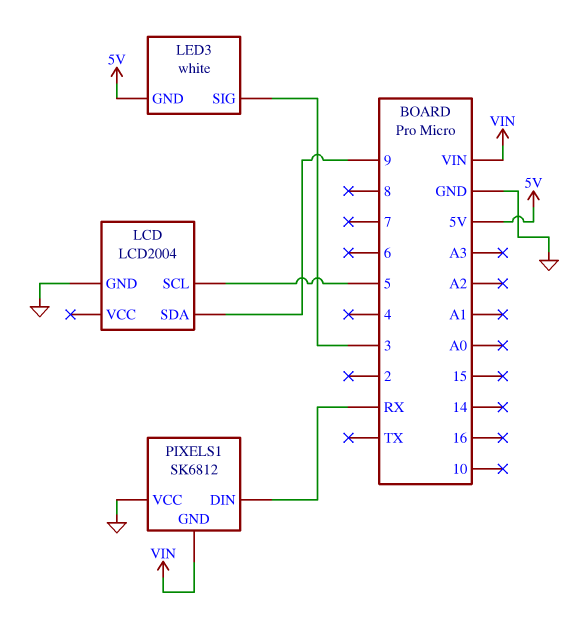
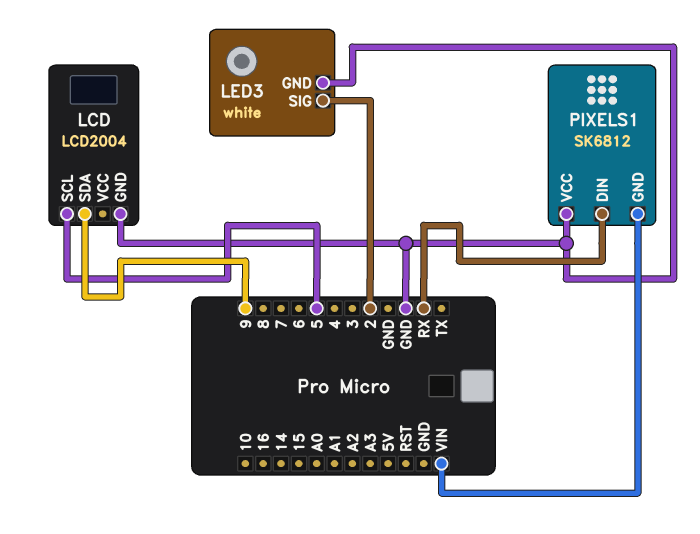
LED3 pin GND: 5V -> GND
LED3 pin SIG: 3 -> 2

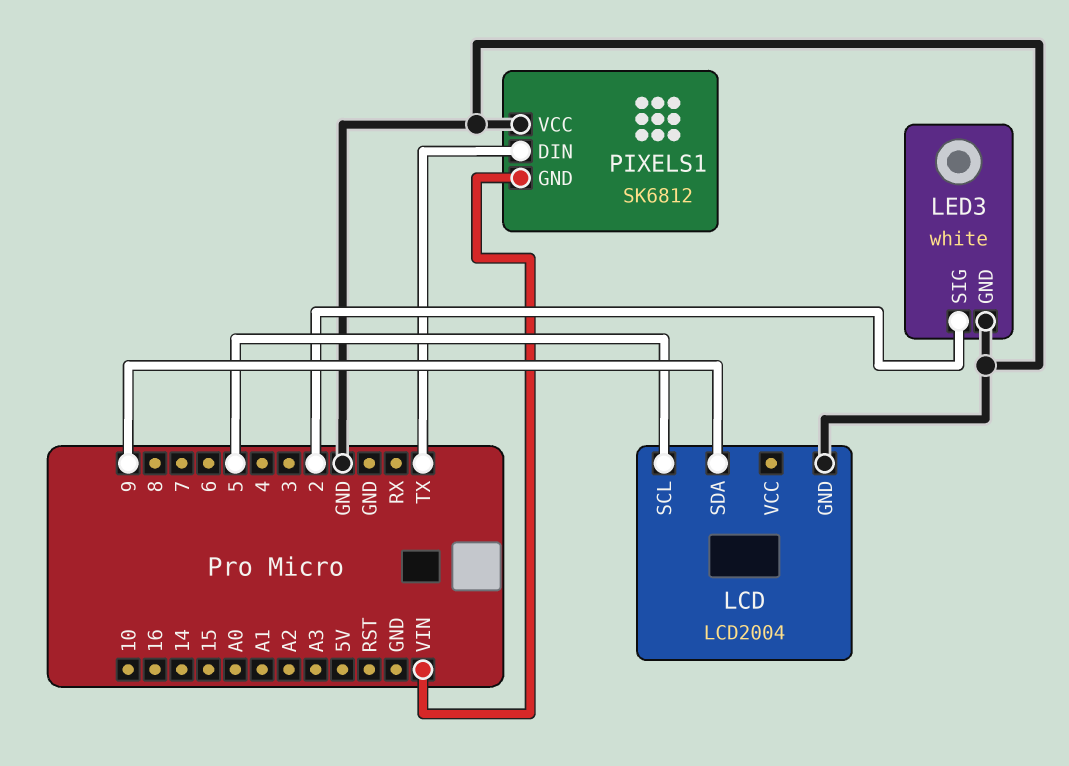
PIXELS1 pin DIN: RX -> TX

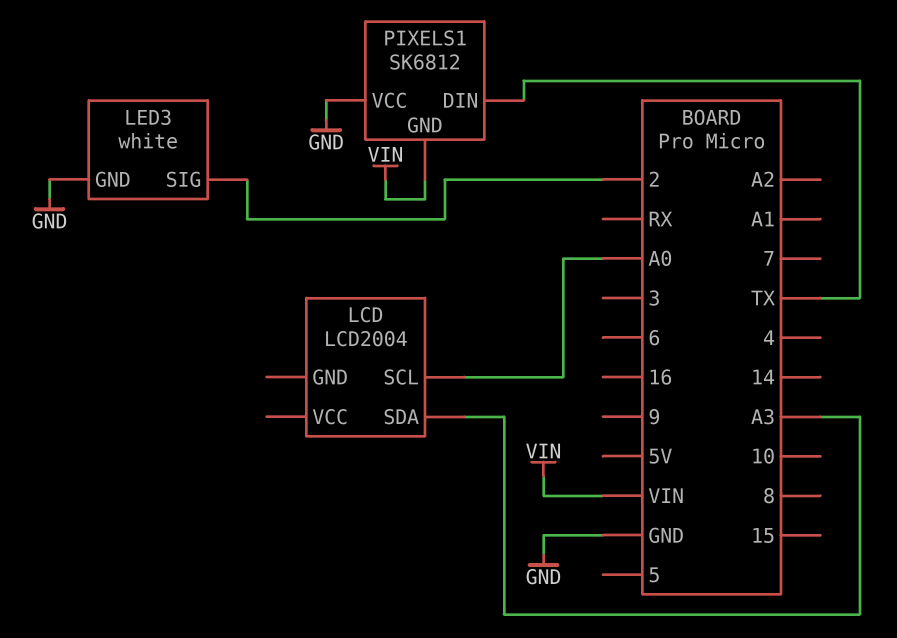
LCD pin GND: GND -> none
LCD pin SCL: 5 -> A0
LCD pin SDA: 9 -> A3

